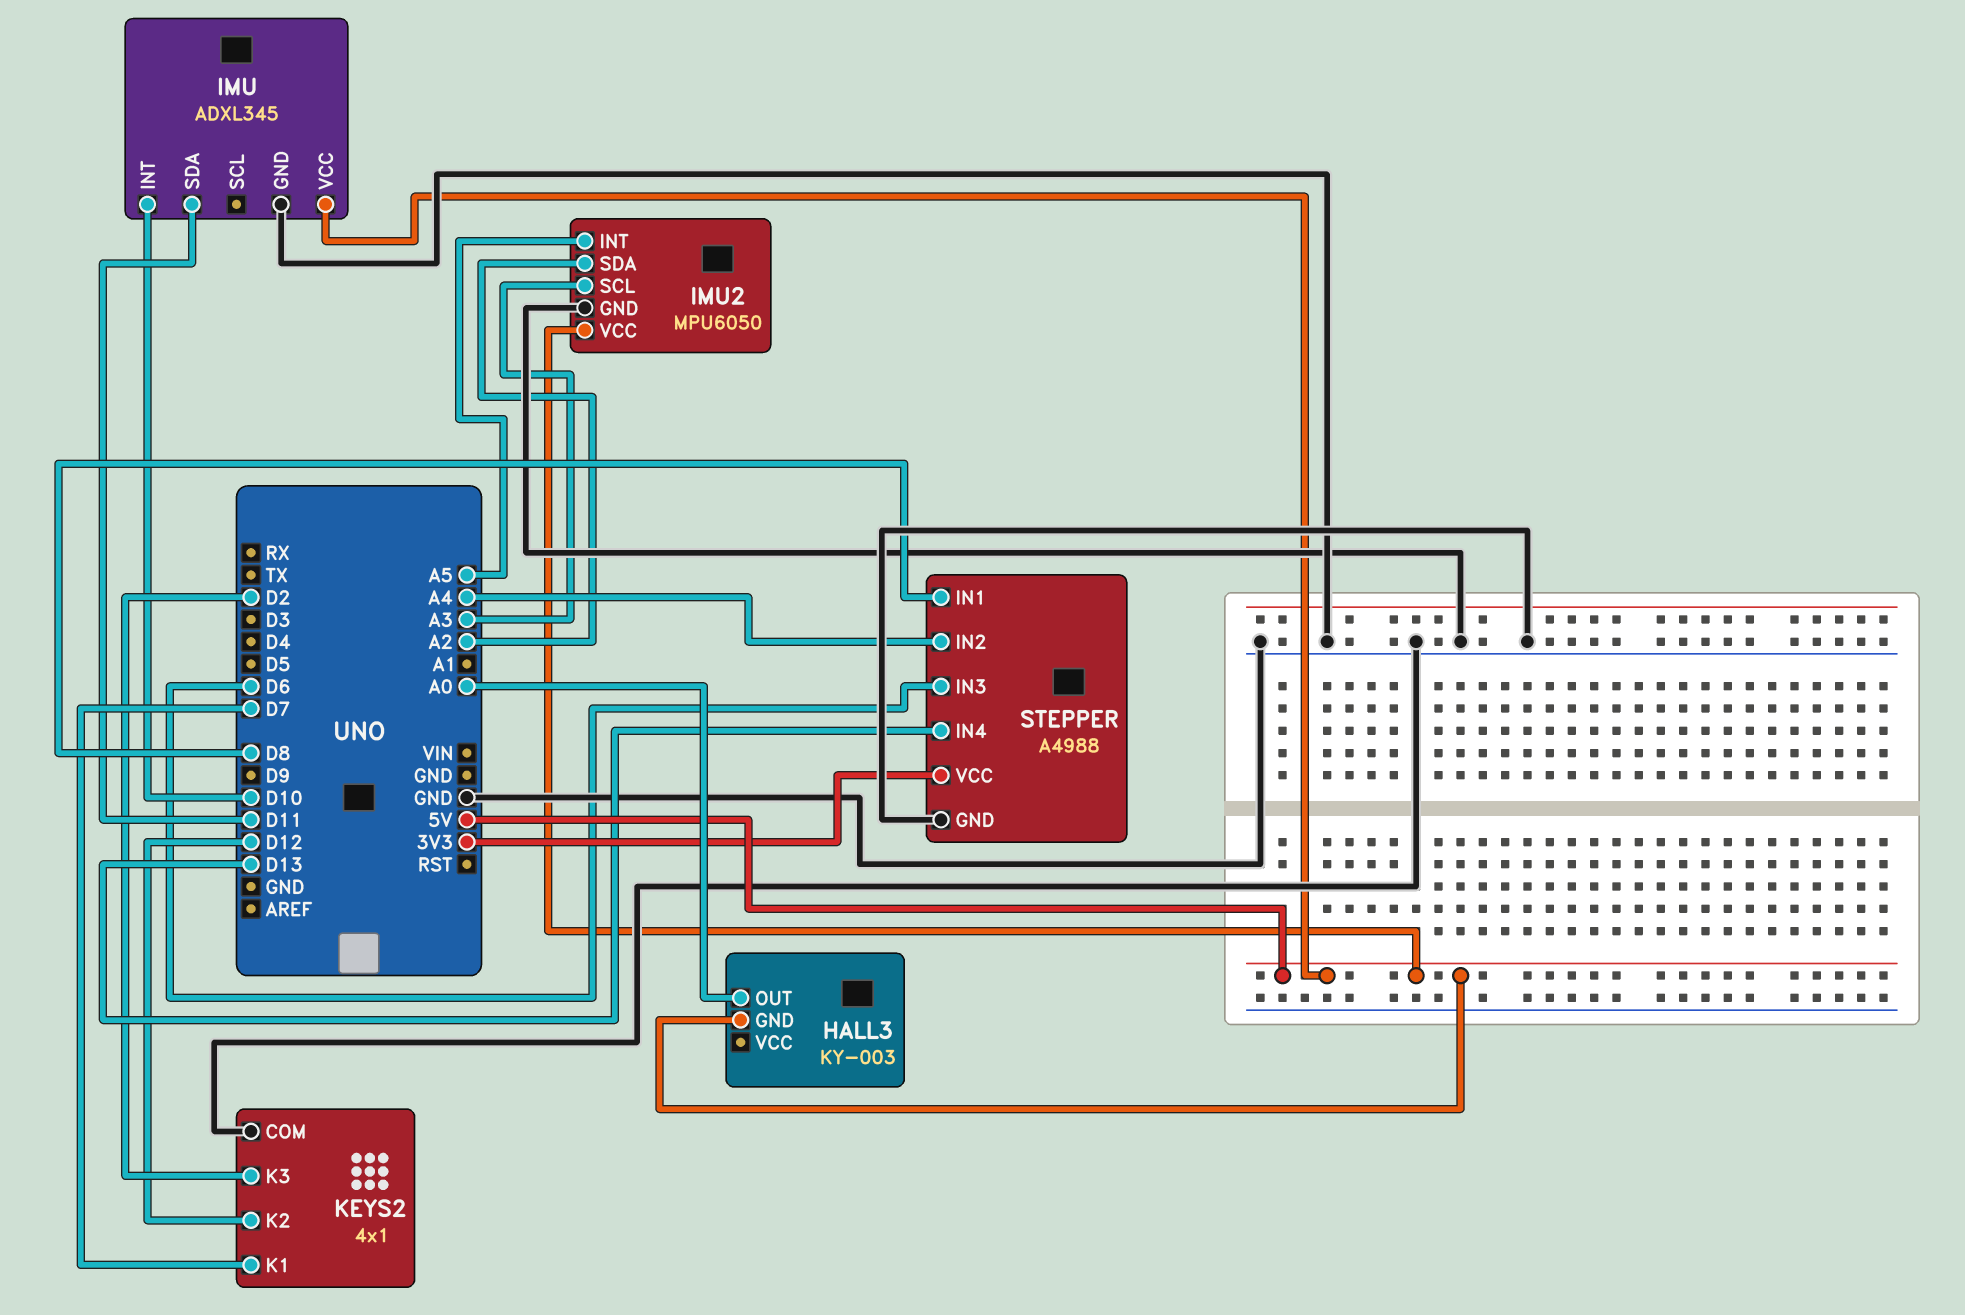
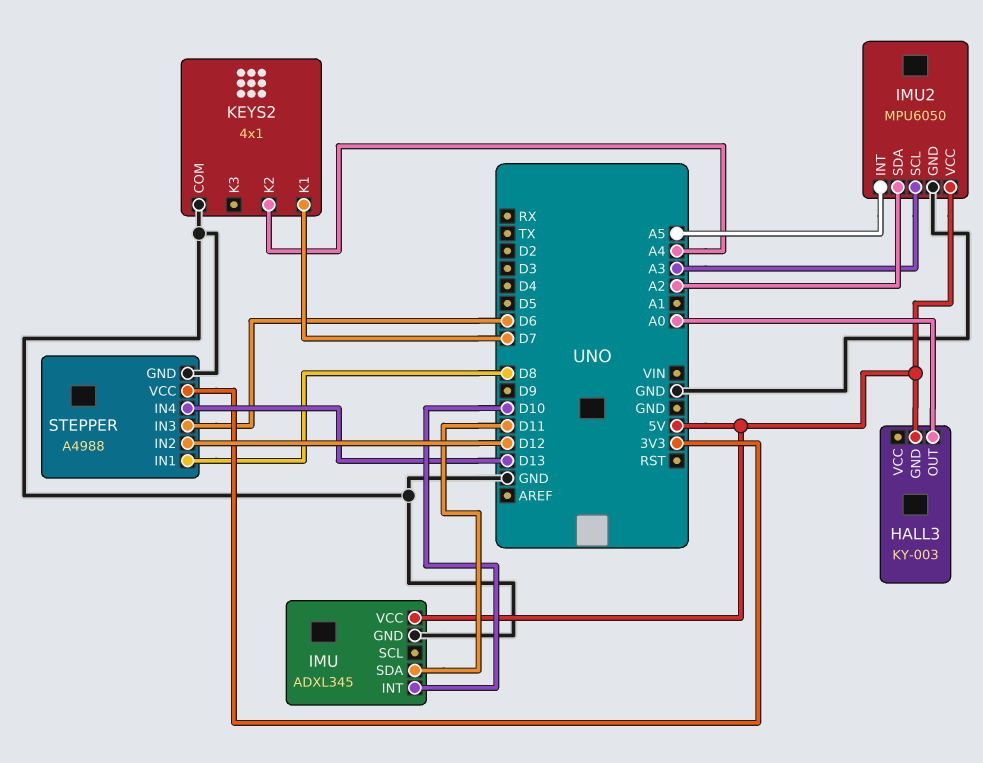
KEYS2 pin K2: D12 -> A4
KEYS2 pin K3: D2 -> none
STEPPER pin IN2: A4 -> D12

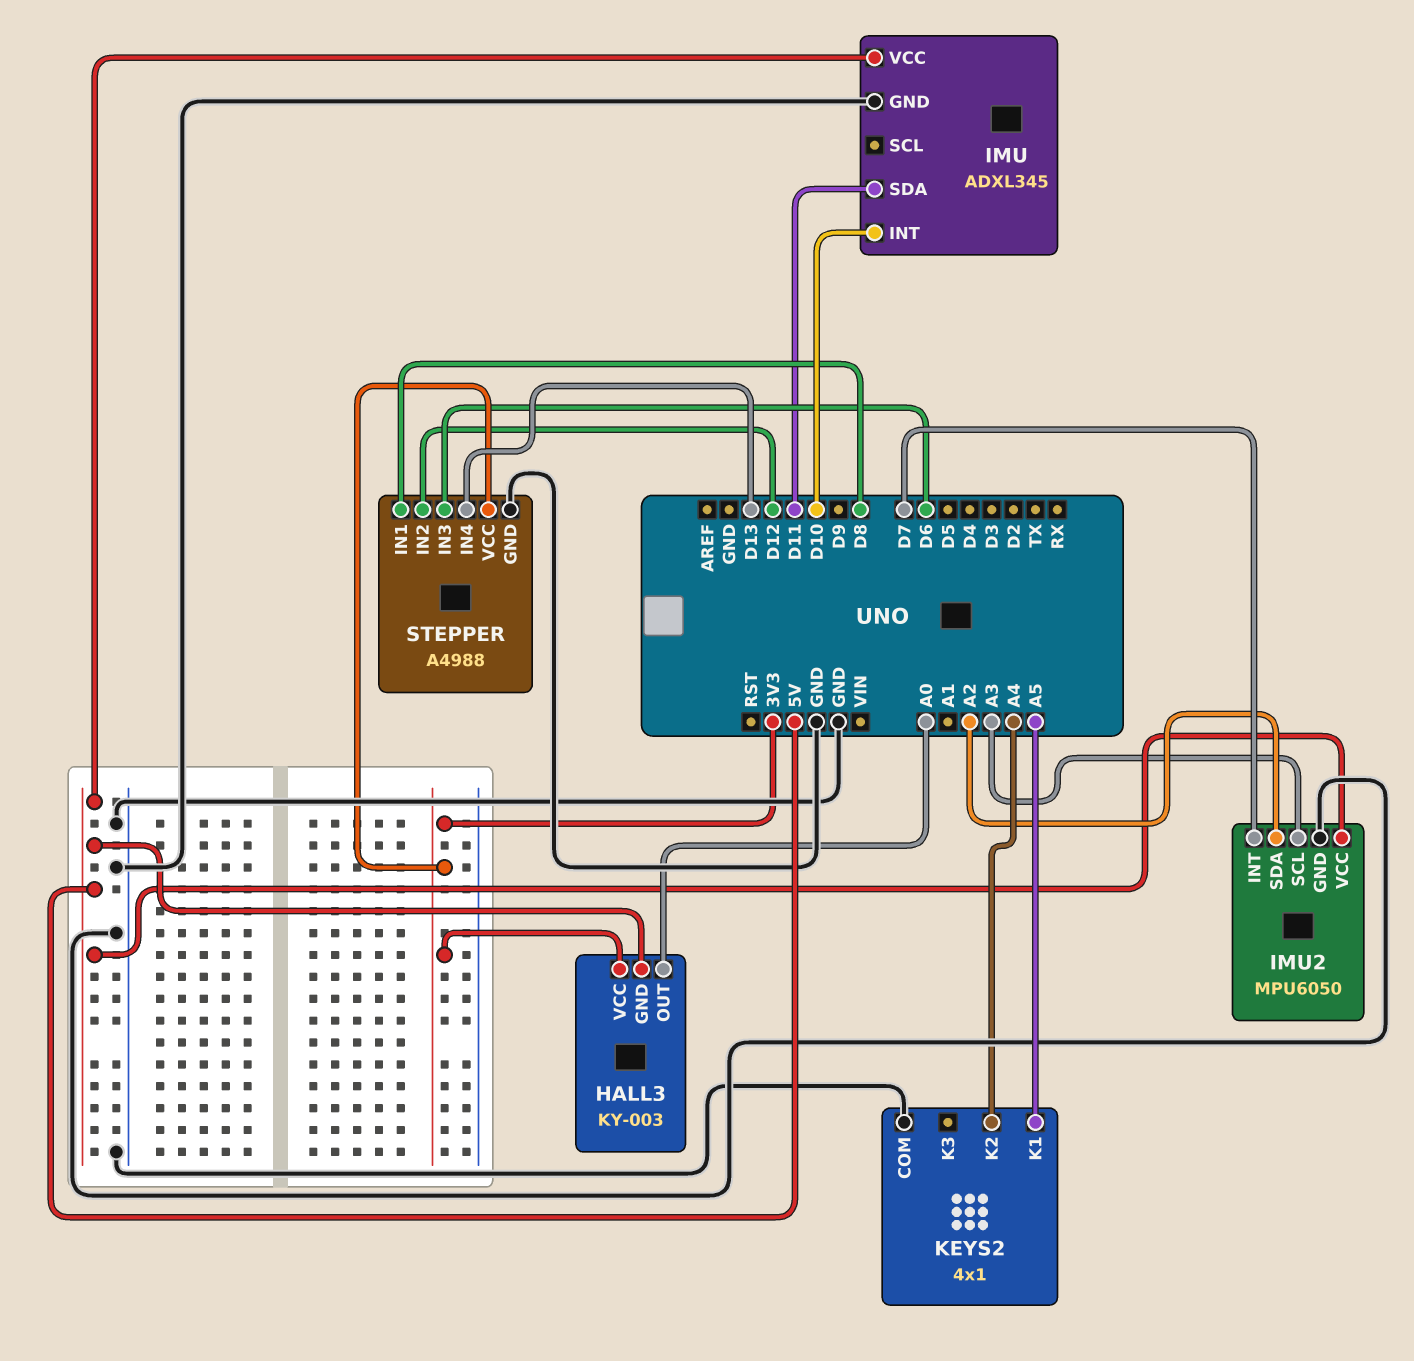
HALL3 pin VCC: none -> 3V3
IMU2 pin INT: A5 -> D7
KEYS2 pin K1: D7 -> A5

